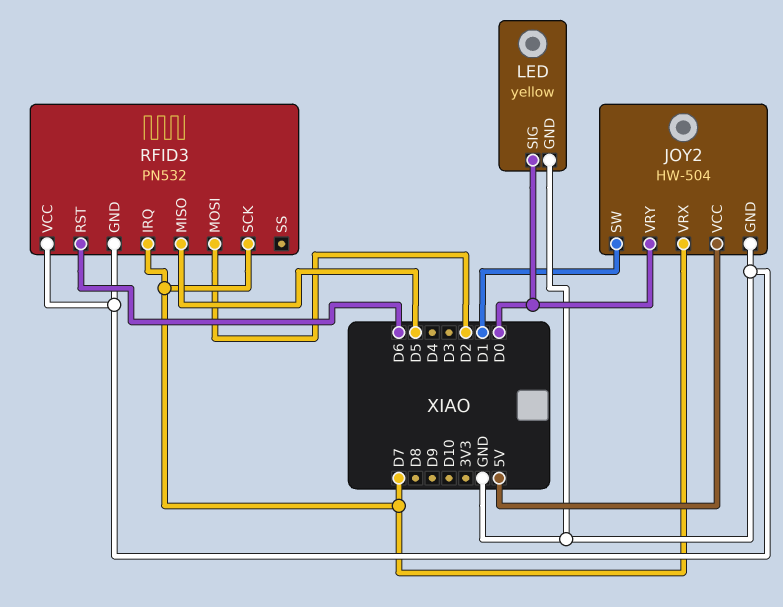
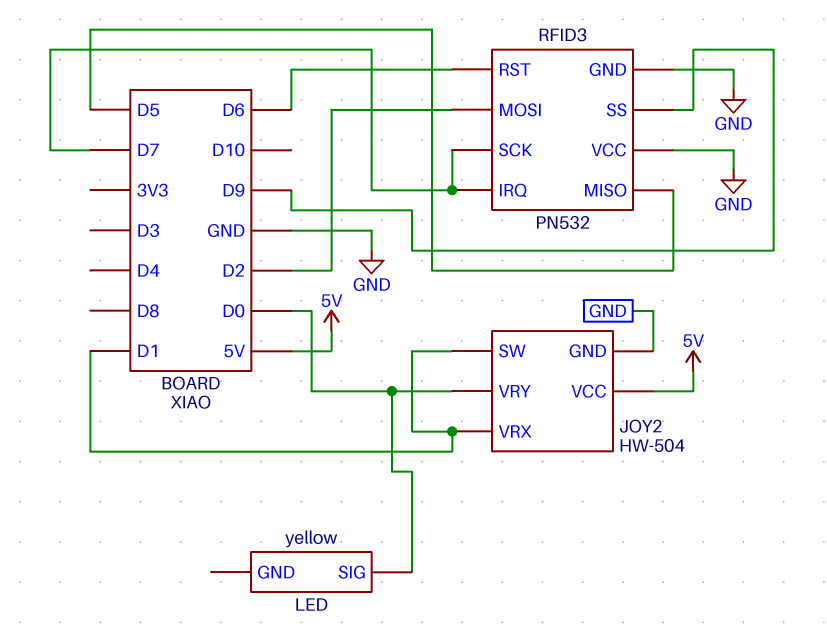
JOY2 pin VRX: D7 -> D1
LED pin GND: GND -> none
RFID3 pin SS: none -> D9

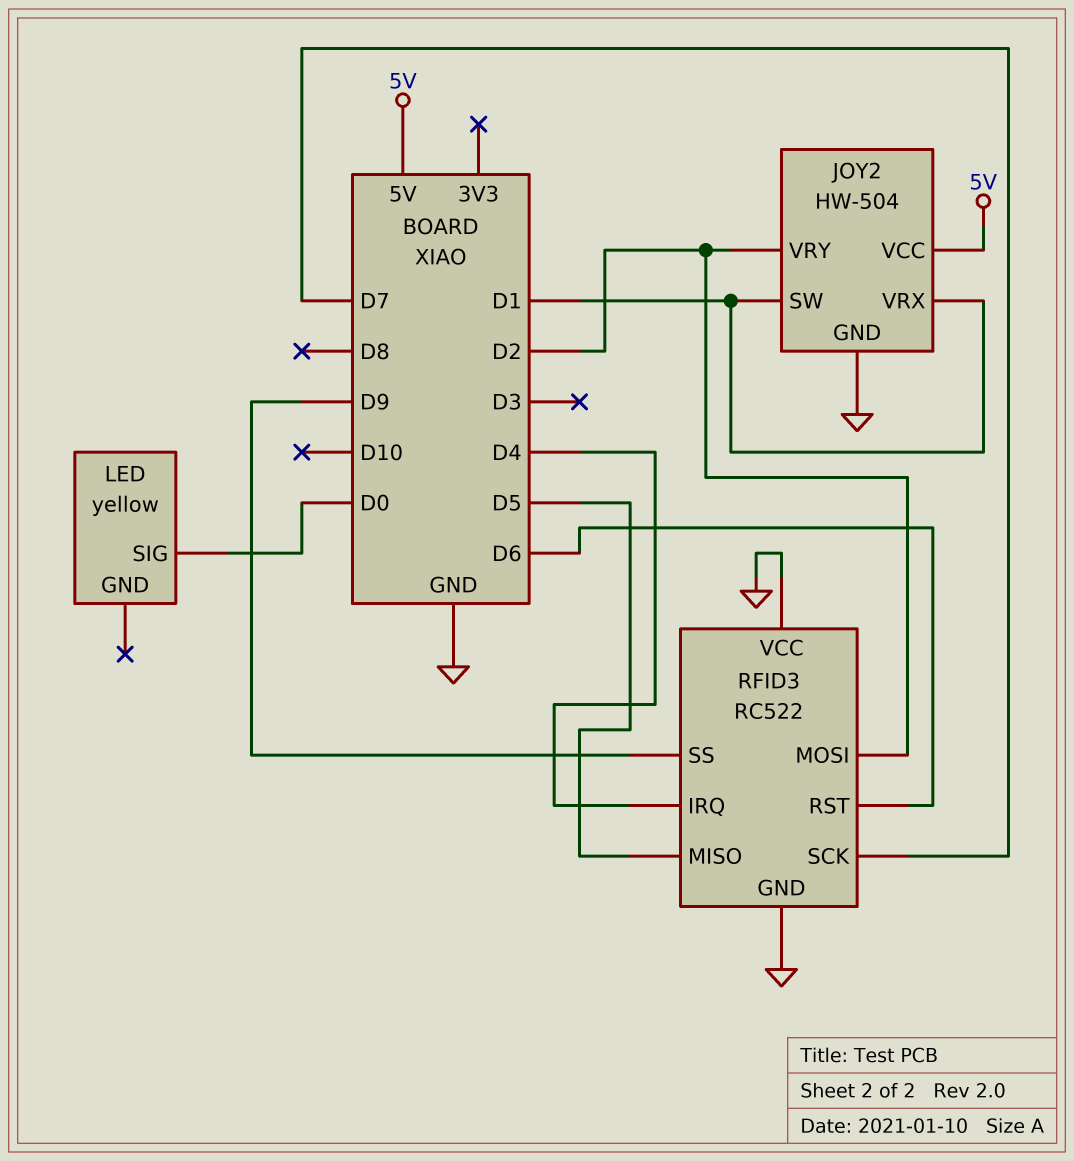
JOY2 pin VRY: D0 -> D2
RFID3: PN532 -> RC522
RFID3 pin IRQ: D7 -> D4

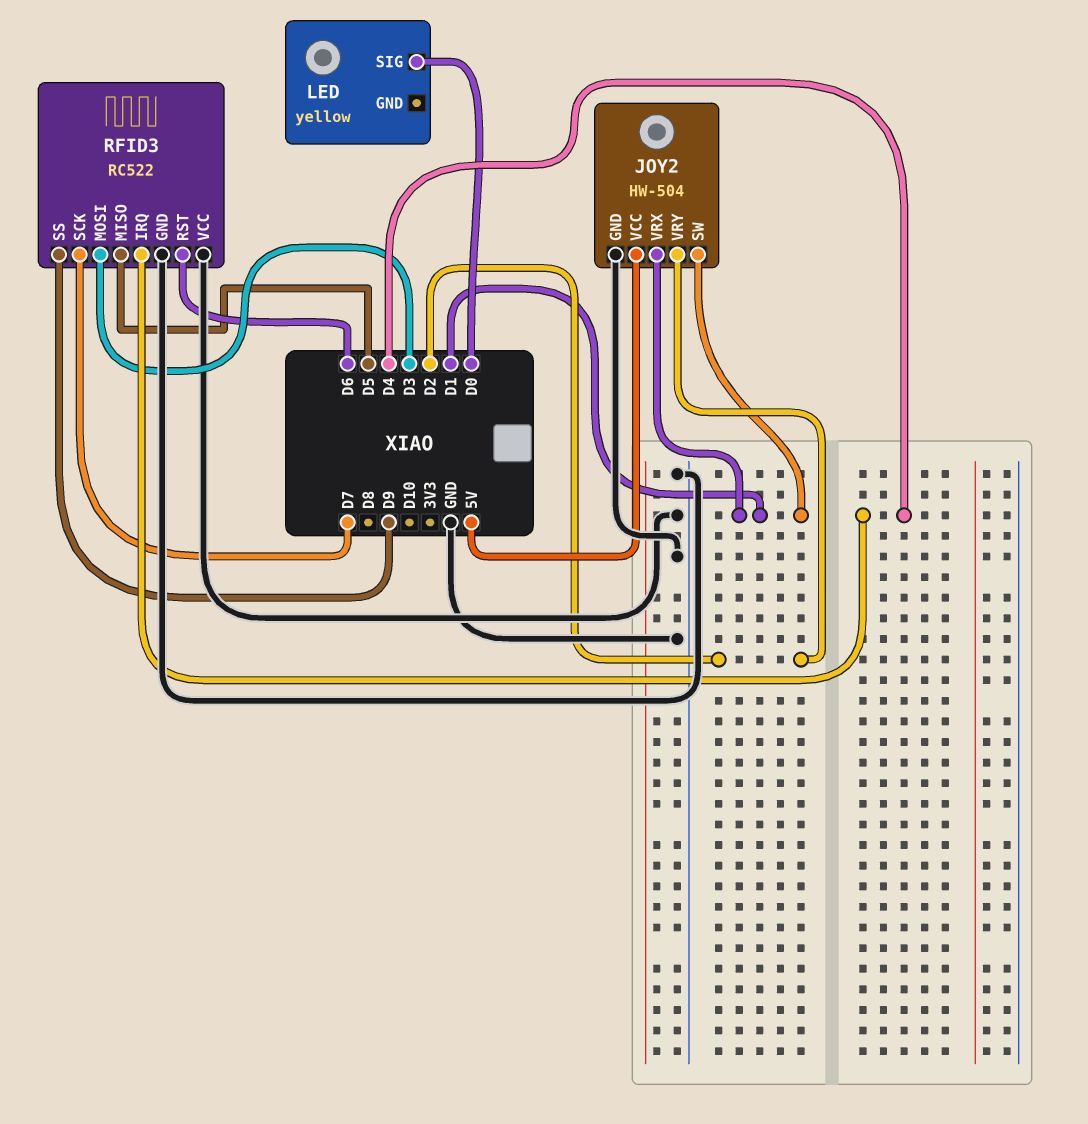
RFID3 pin MOSI: D2 -> D3

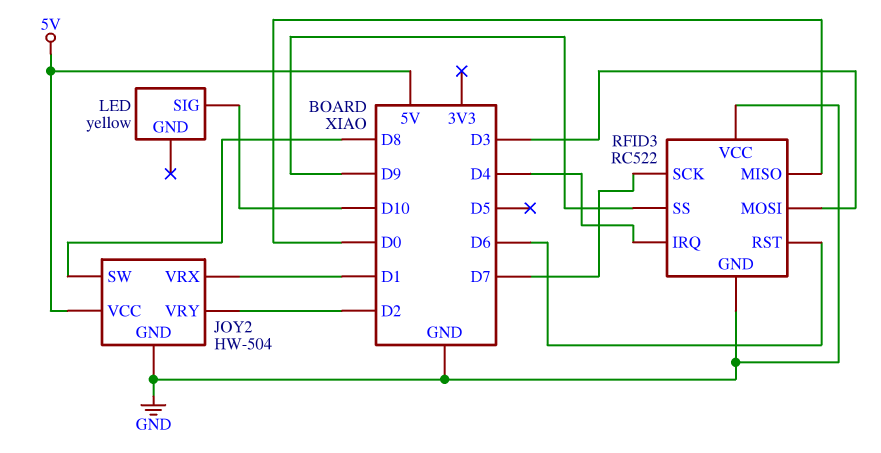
JOY2 pin SW: D1 -> D8
LED pin SIG: D0 -> D10
RFID3 pin MISO: D5 -> D0

